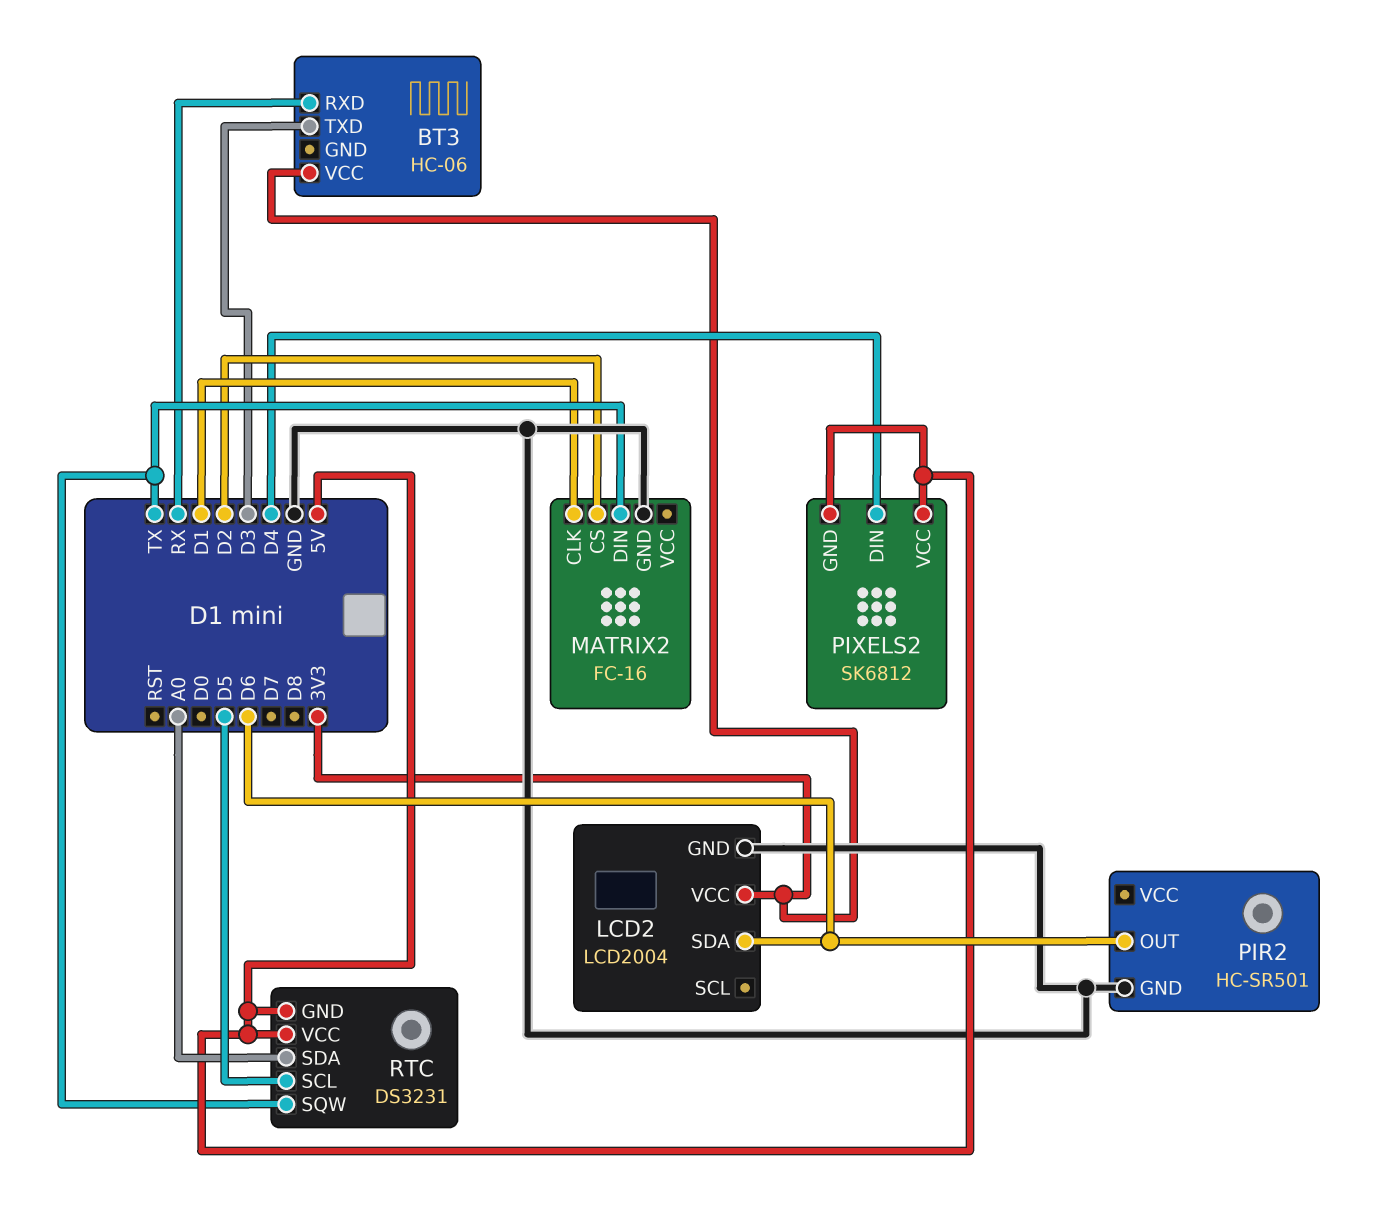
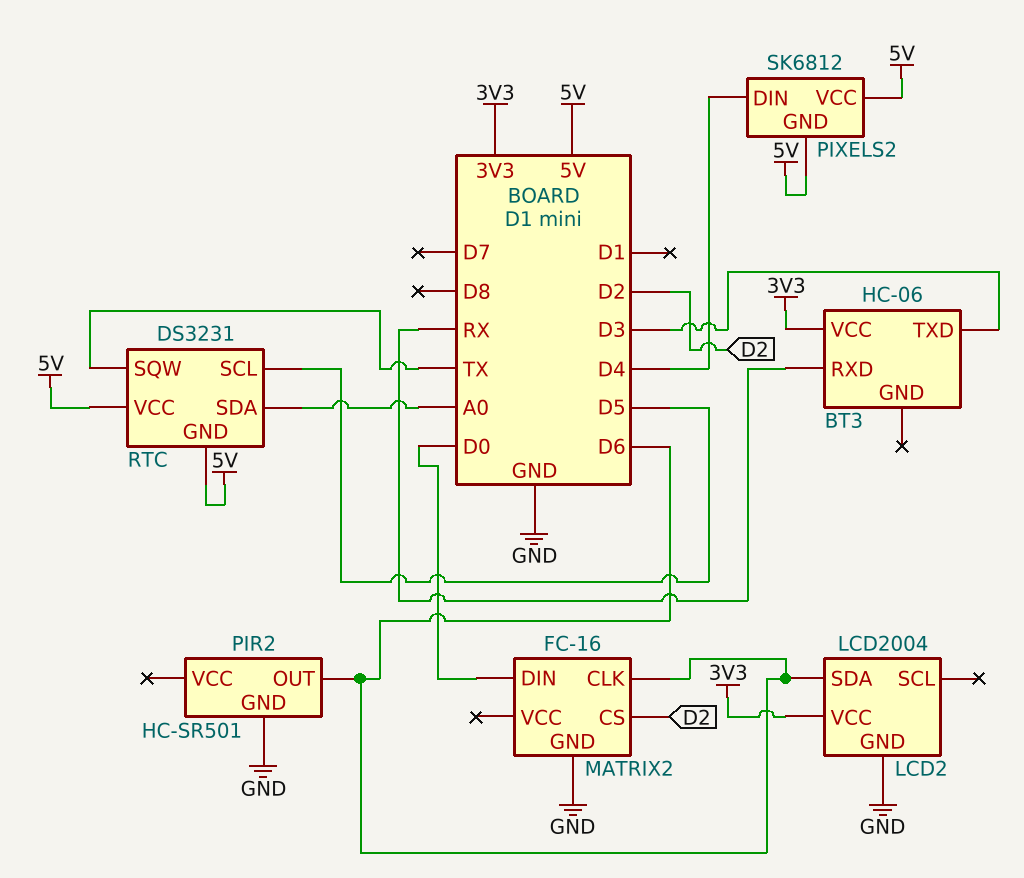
MATRIX2 pin CLK: D1 -> D6
MATRIX2 pin DIN: TX -> D0

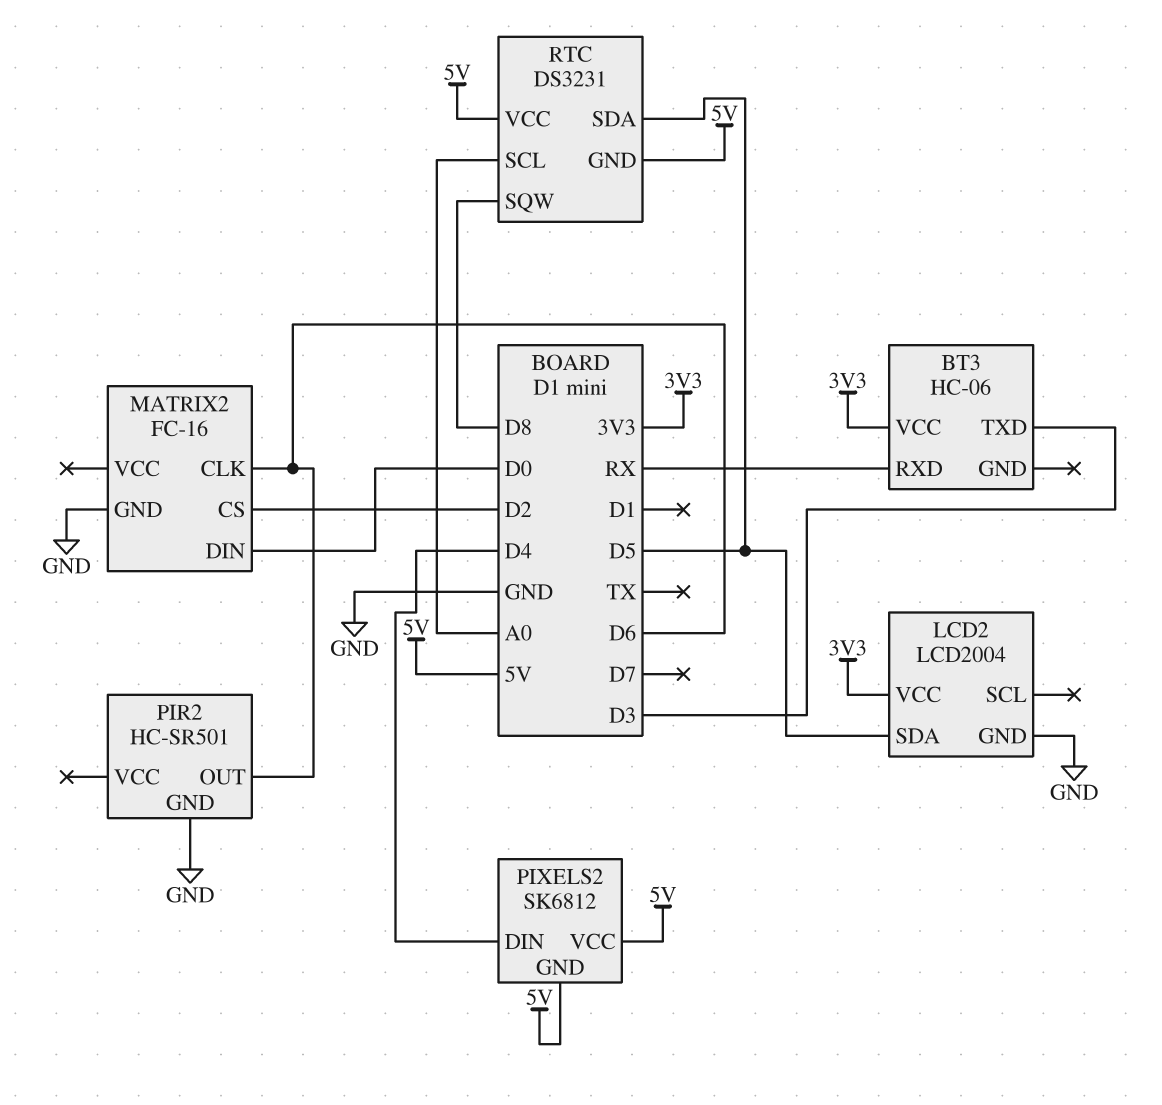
LCD2 pin SDA: D6 -> D5
RTC pin SCL: D5 -> A0
RTC pin SDA: A0 -> D5
RTC pin SQW: TX -> D8

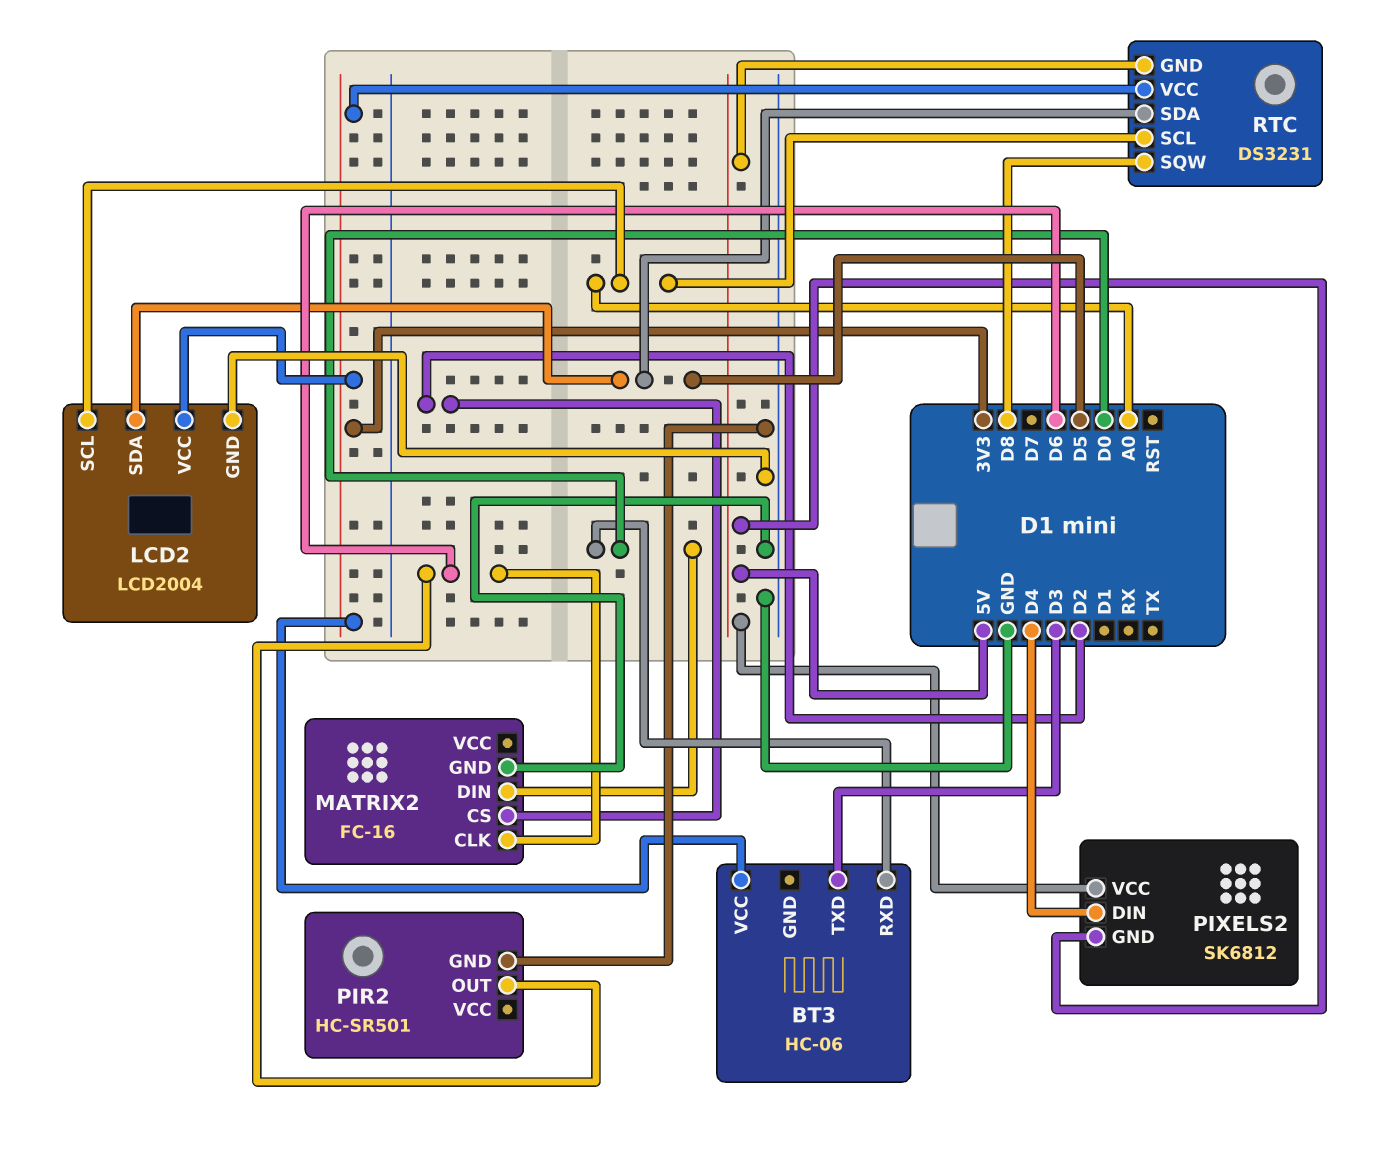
BT3 pin RXD: RX -> D0
LCD2 pin SCL: none -> A0
RTC pin VCC: 5V -> 3V3

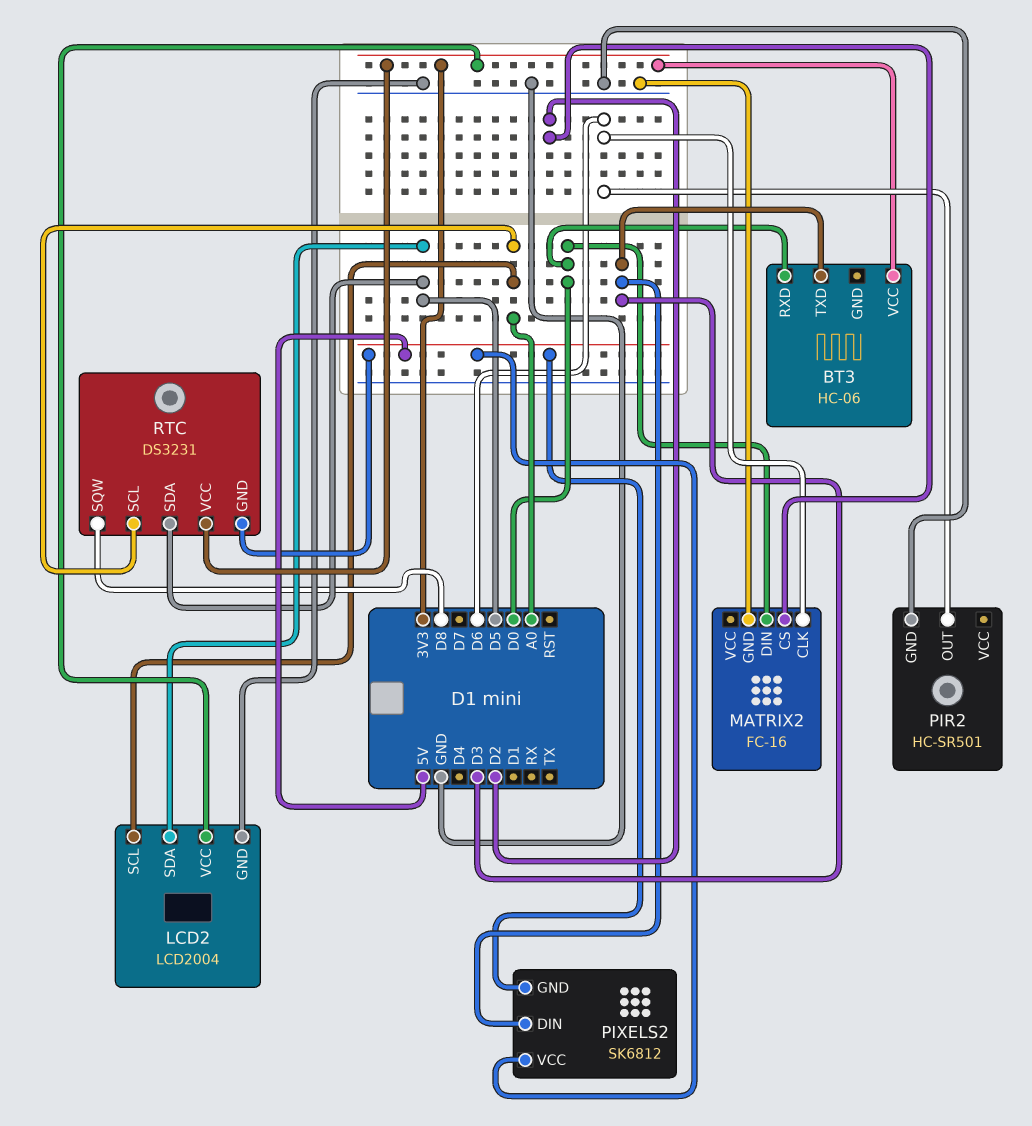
PIXELS2 pin DIN: D4 -> D3

